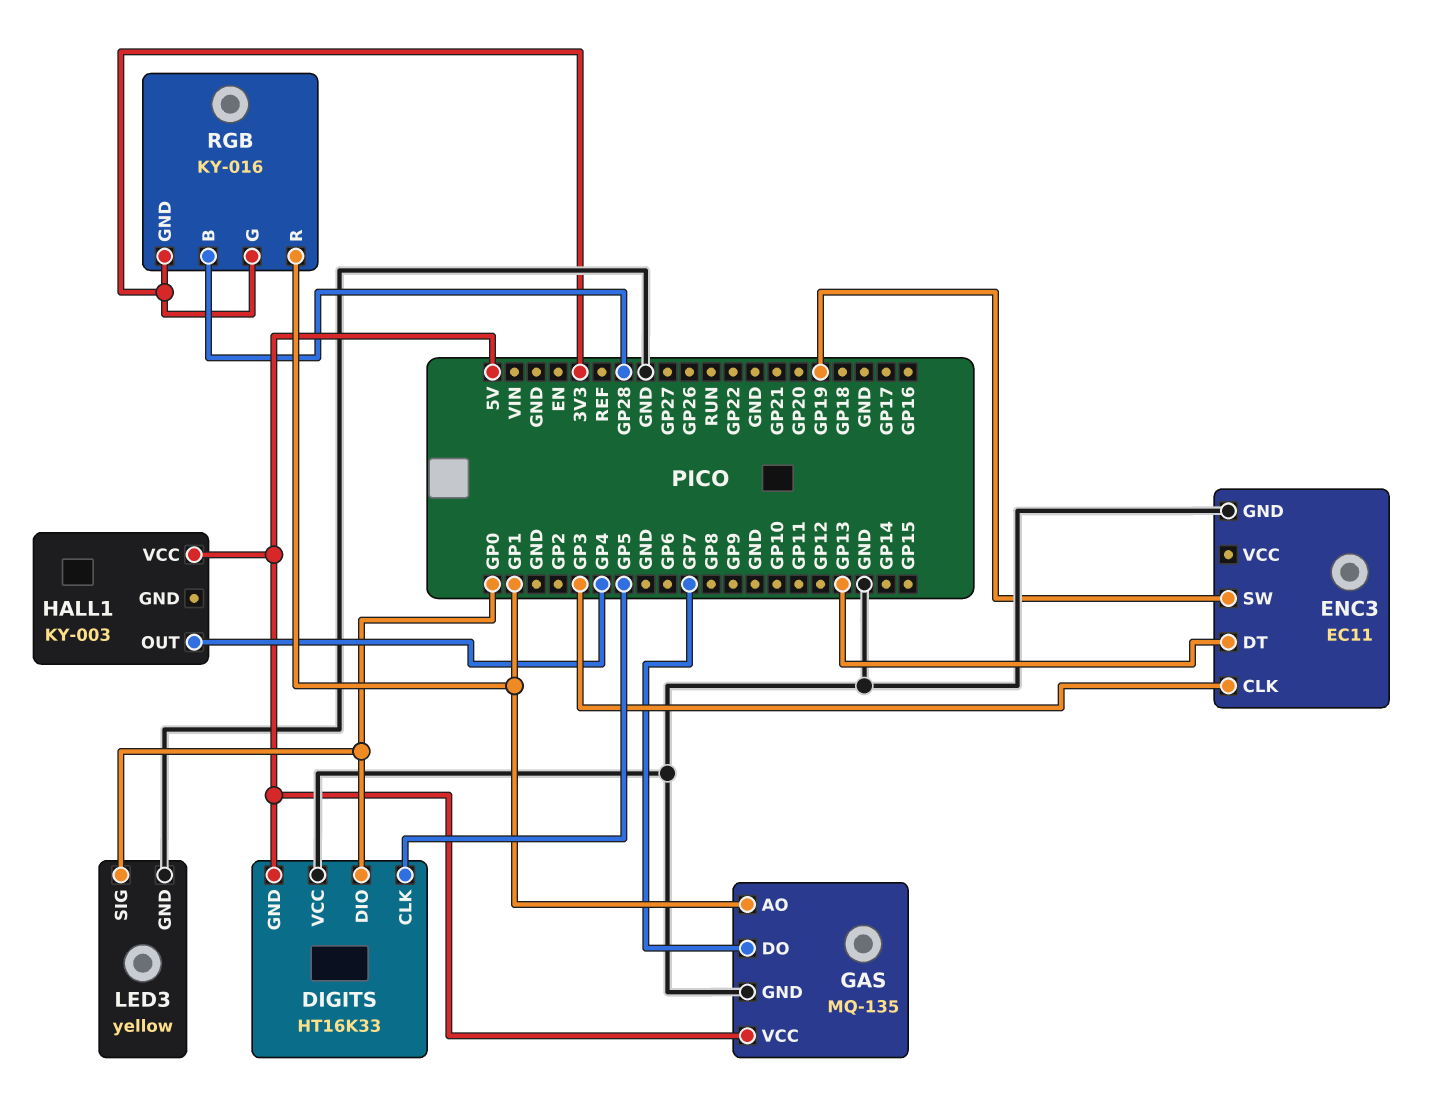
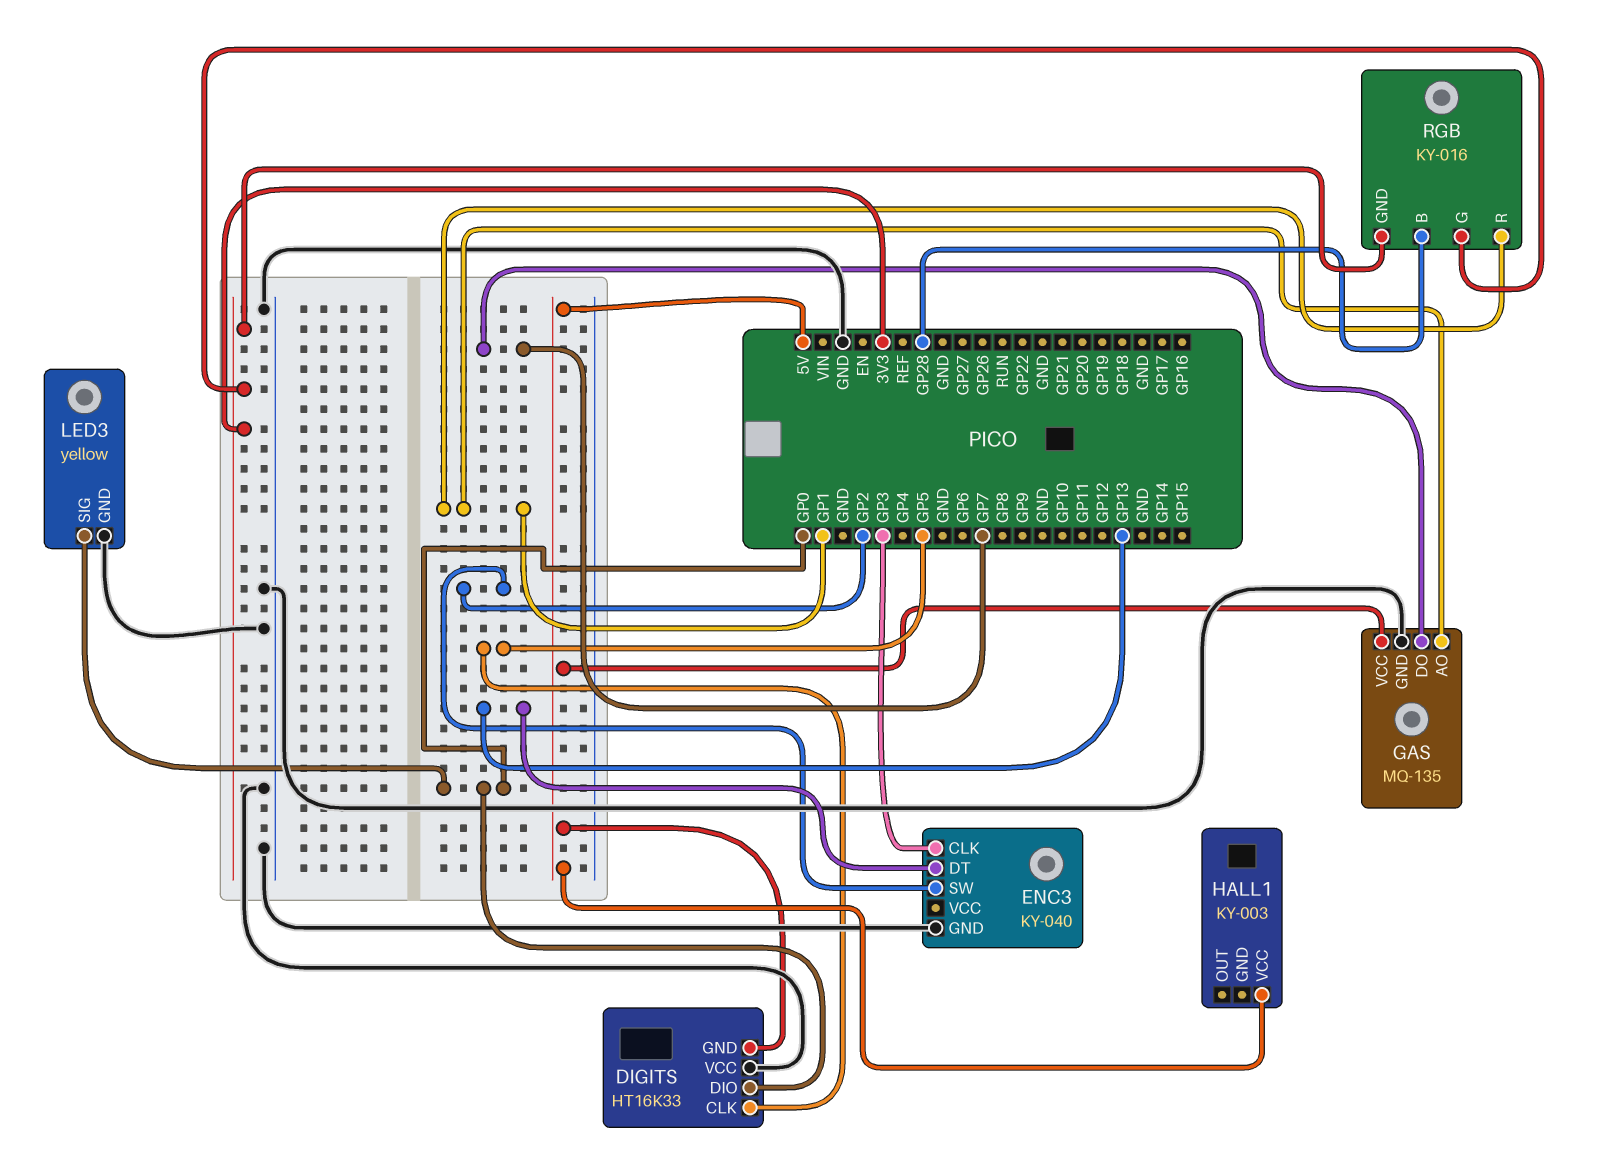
ENC3: EC11 -> KY-040
ENC3 pin SW: GP19 -> GP2
HALL1 pin OUT: GP4 -> none

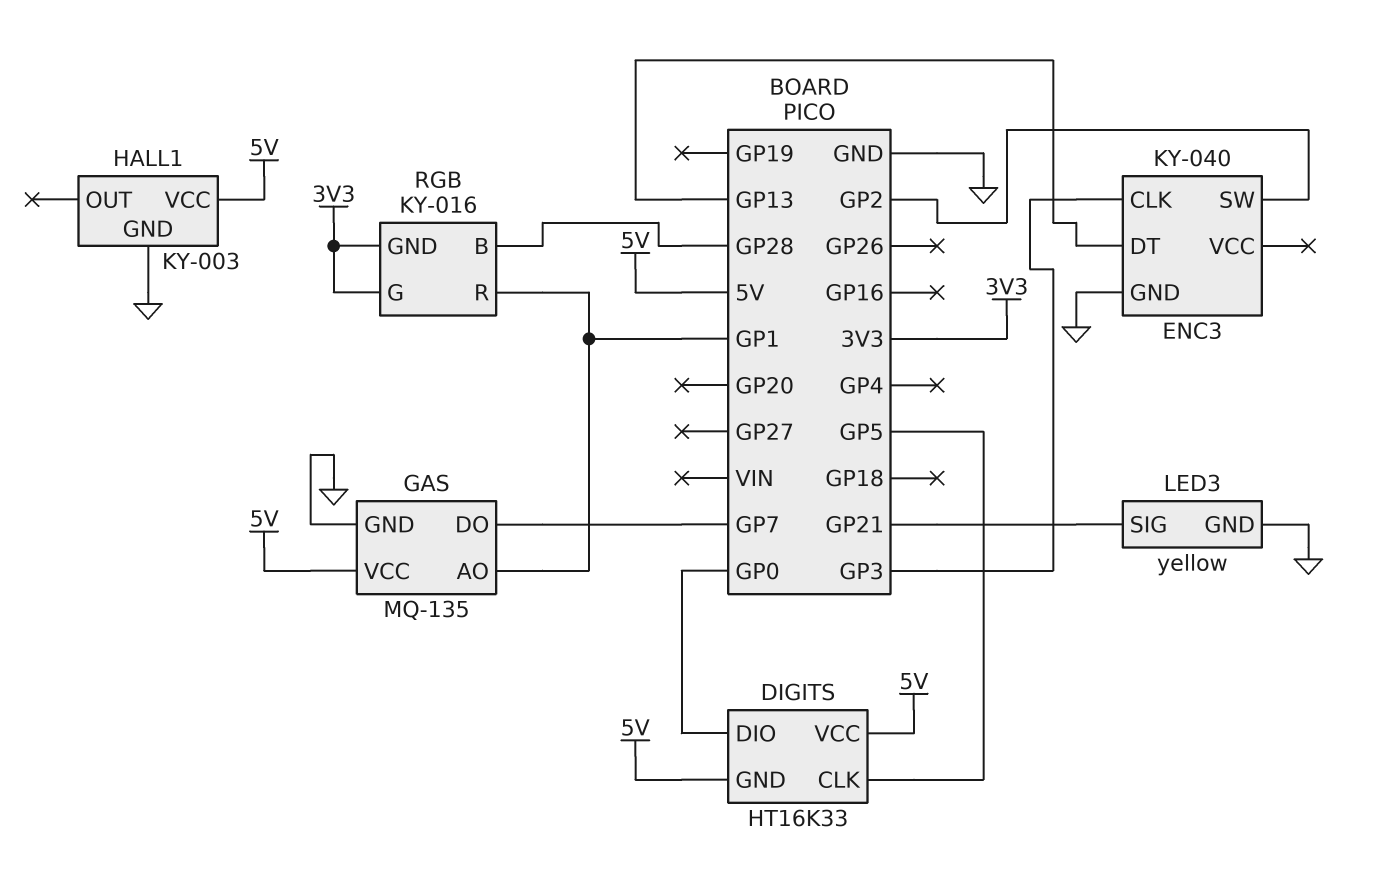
DIGITS pin VCC: GND -> 5V
HALL1 pin GND: none -> GND
LED3 pin SIG: GP0 -> GP21

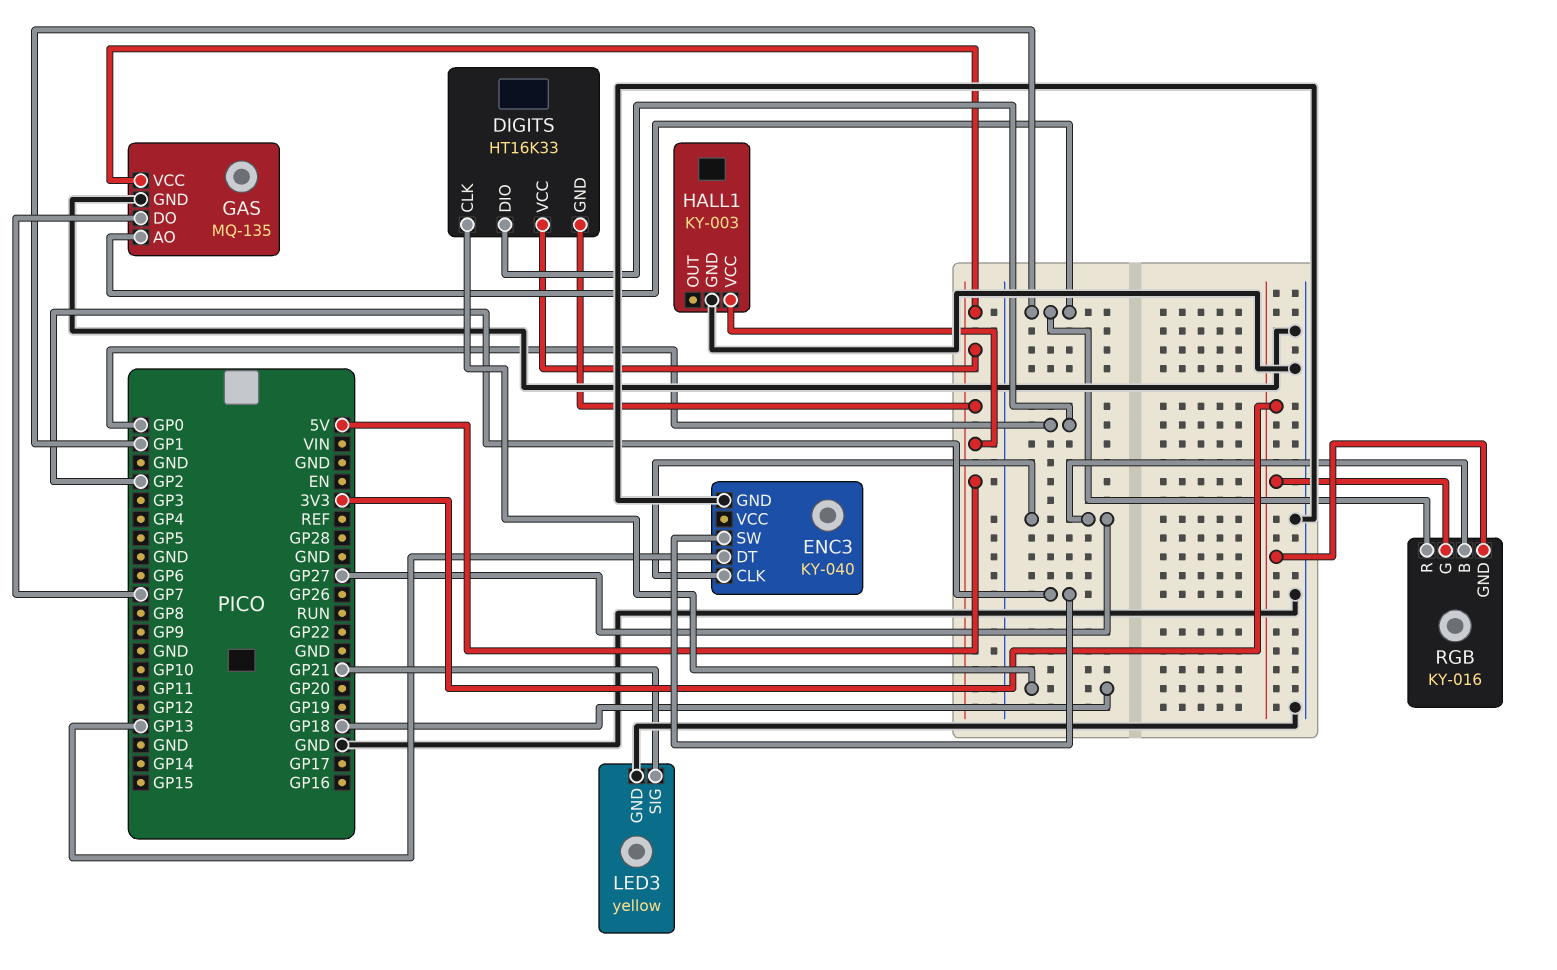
DIGITS pin CLK: GP5 -> GP18
ENC3 pin CLK: GP3 -> GP27
RGB pin B: GP28 -> GP27

